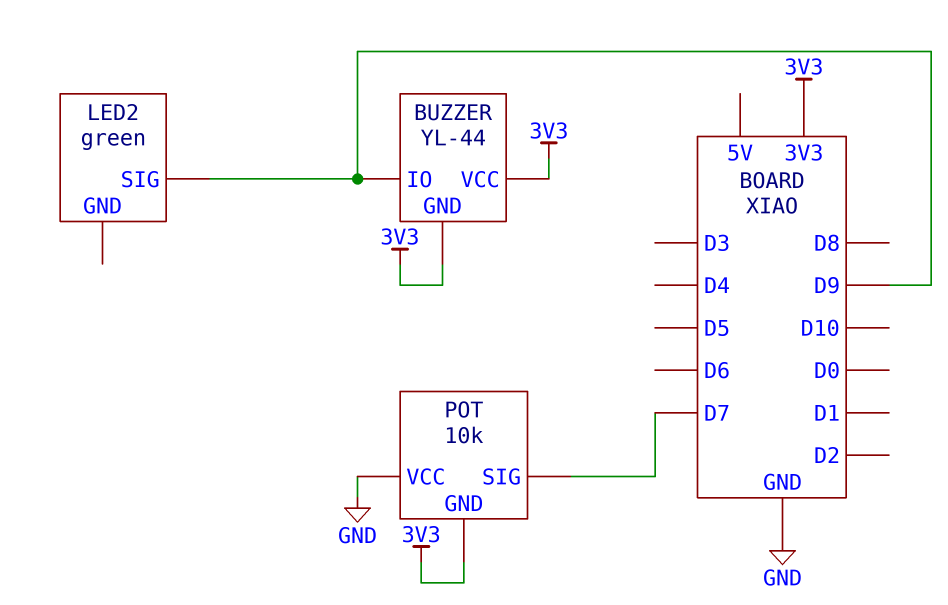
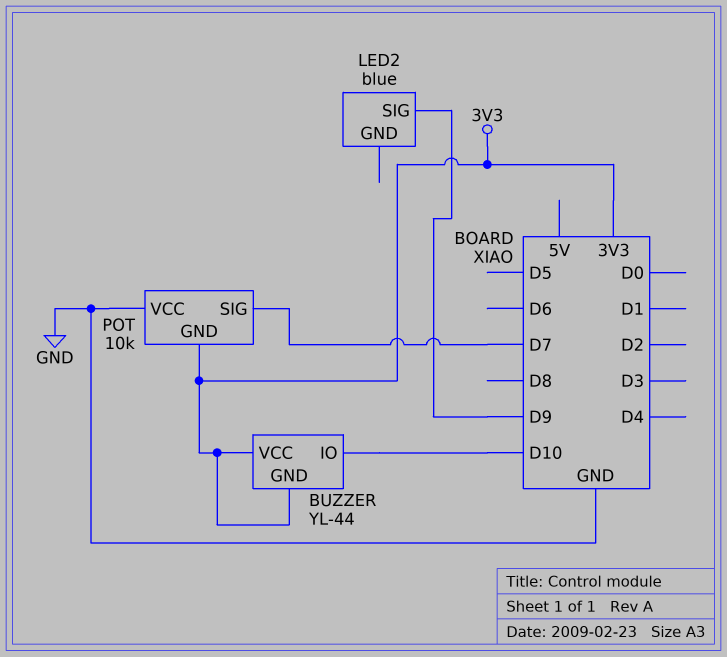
BUZZER pin IO: D9 -> D10
LED2: green -> blue

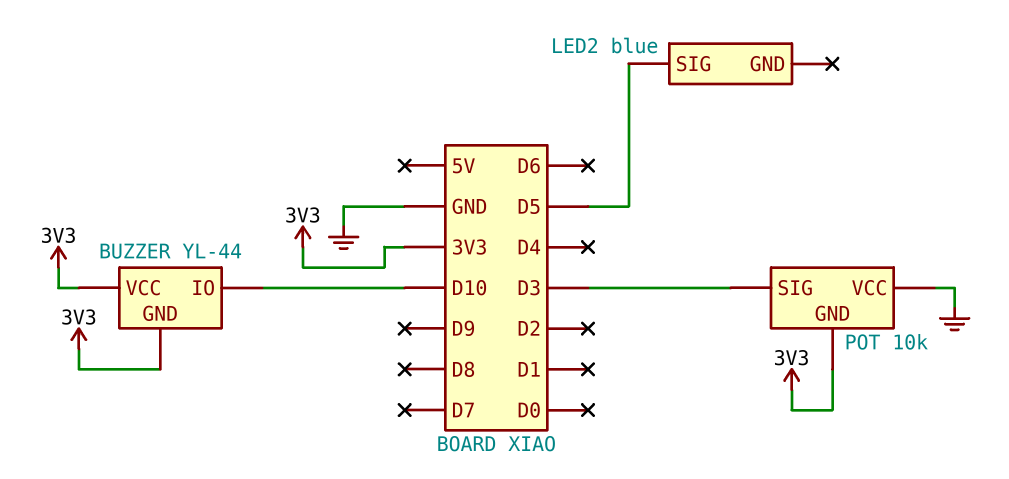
LED2 pin SIG: D9 -> D5
POT pin SIG: D7 -> D3

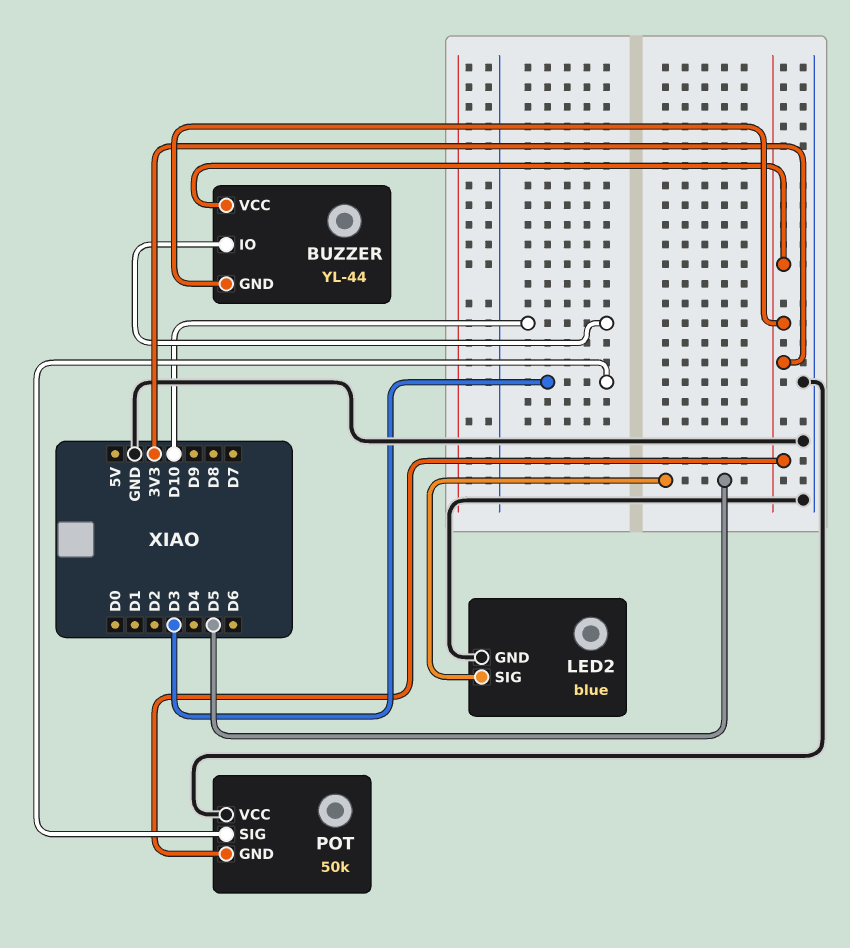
LED2 pin GND: none -> GND
POT: 10k -> 50k

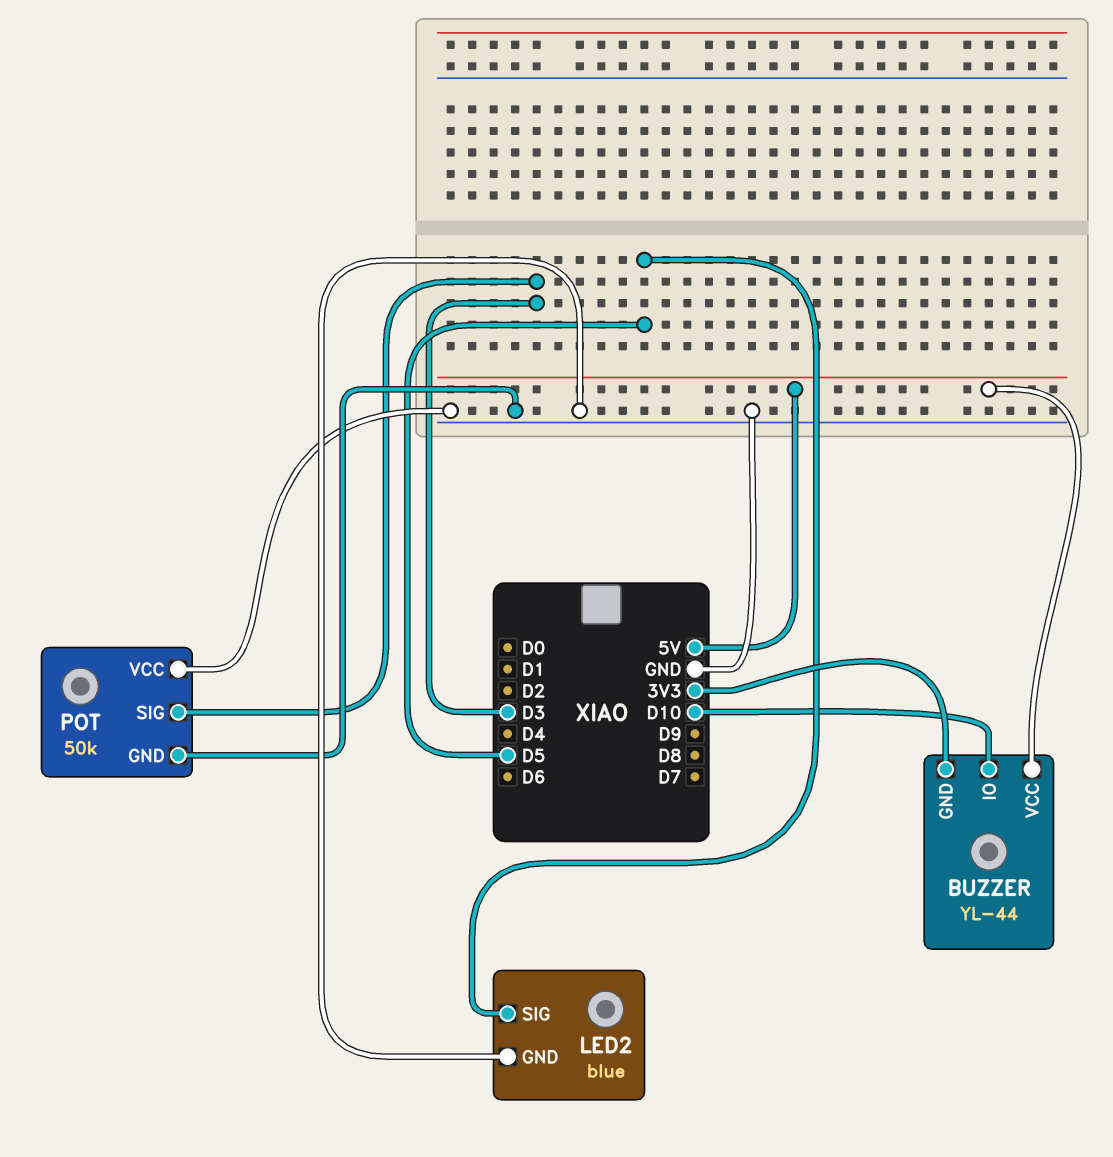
BUZZER pin VCC: 3V3 -> 5V
POT pin GND: 3V3 -> GND

